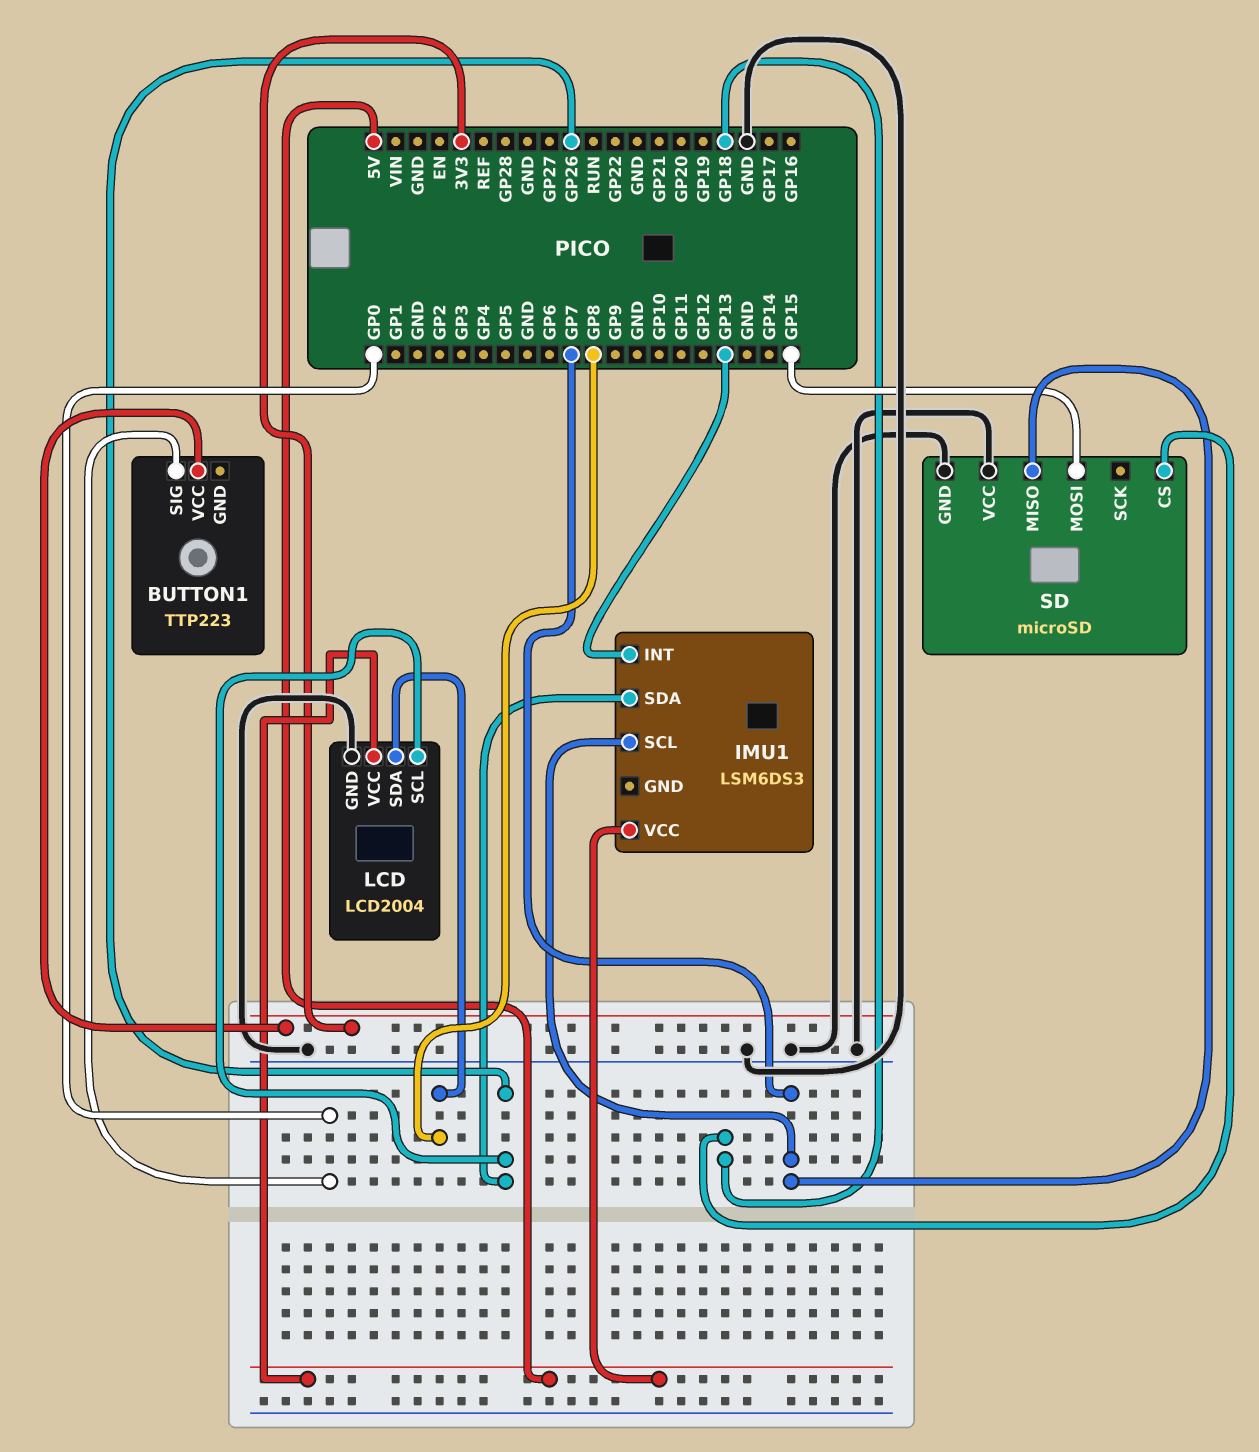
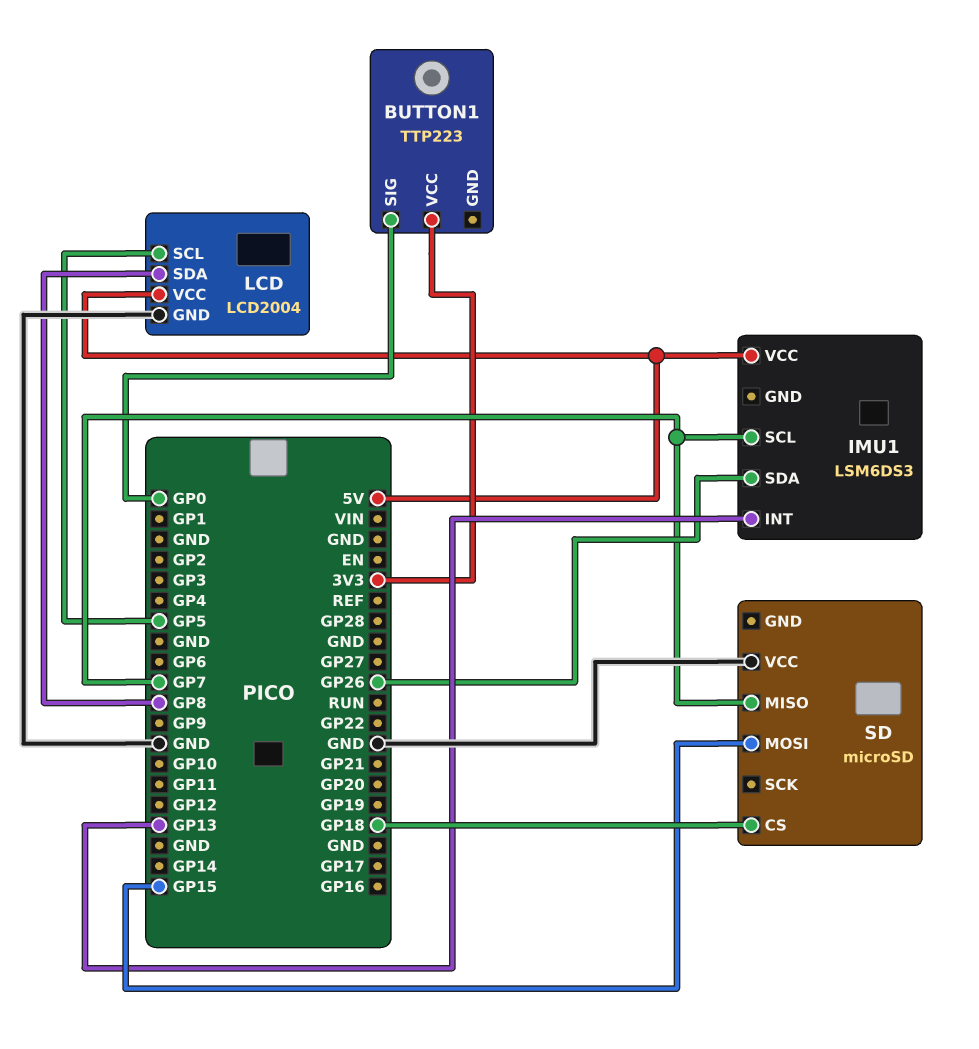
LCD pin SCL: GP26 -> GP5
SD pin GND: GND -> none

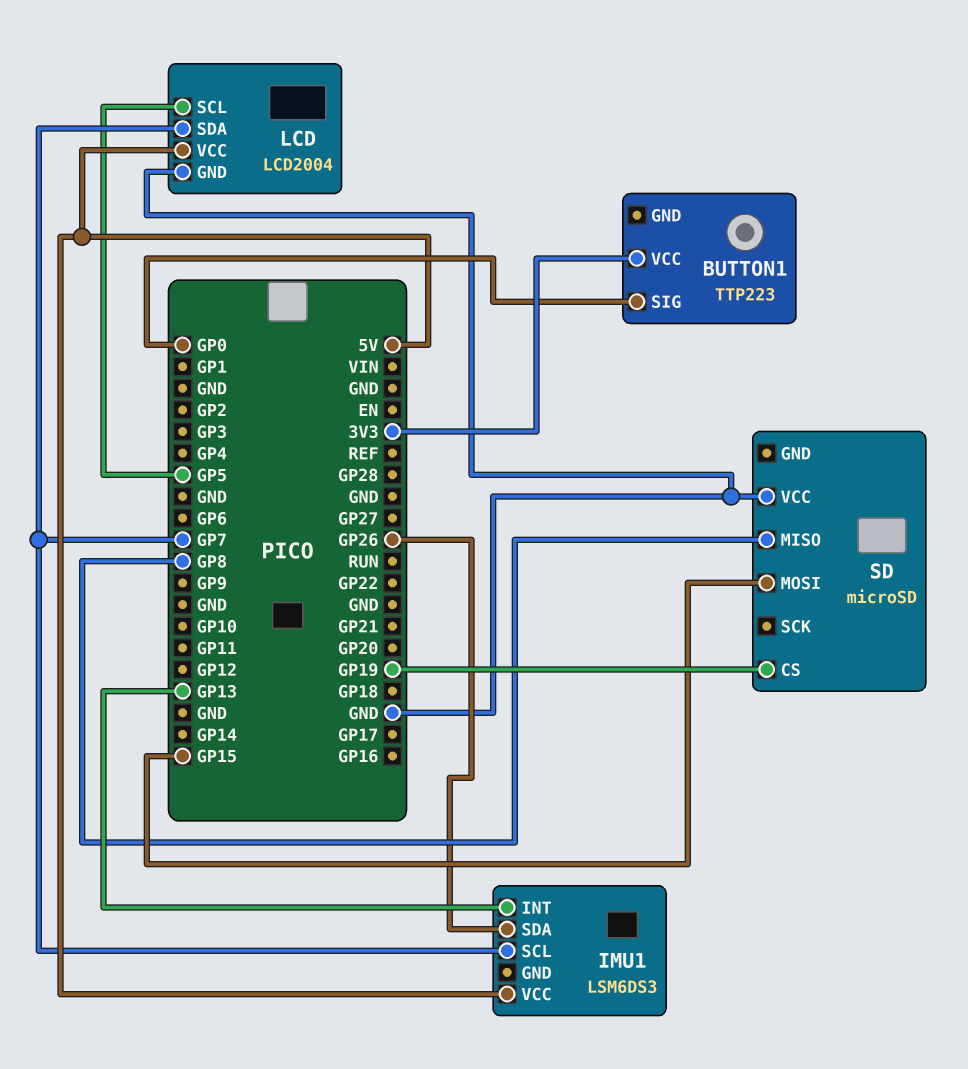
LCD pin SDA: GP8 -> GP7
SD pin CS: GP18 -> GP19
SD pin MISO: GP7 -> GP8

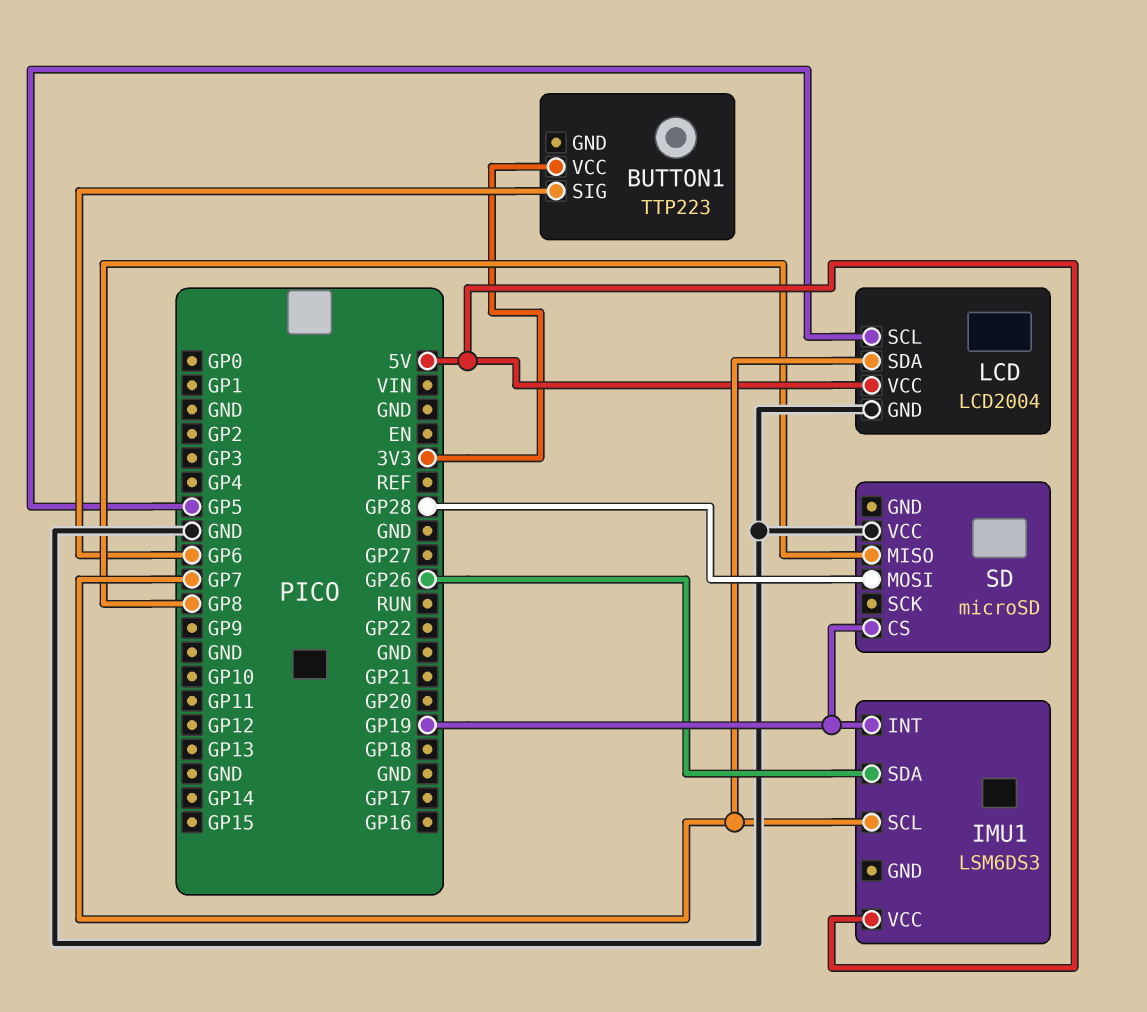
BUTTON1 pin SIG: GP0 -> GP6
IMU1 pin INT: GP13 -> GP19
SD pin MOSI: GP15 -> GP28

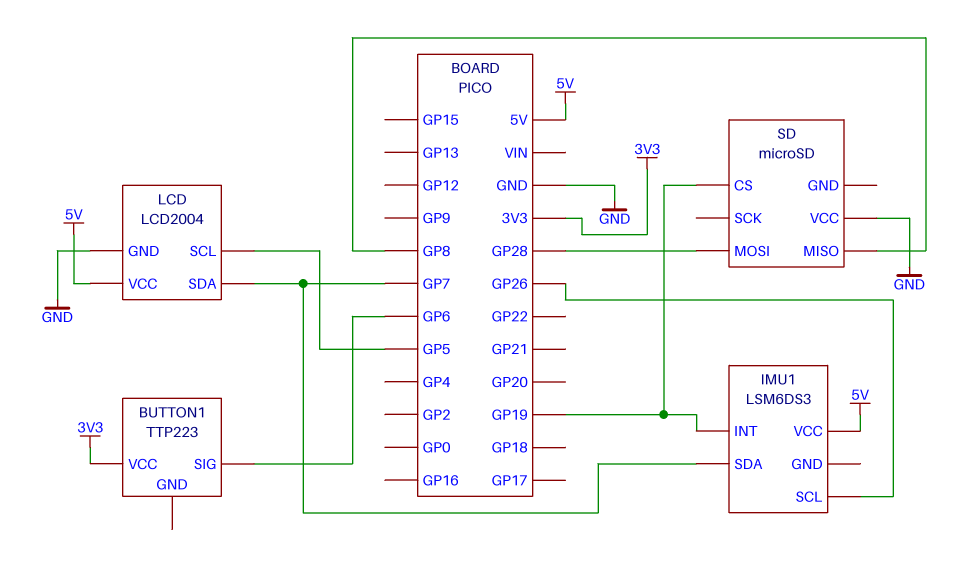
IMU1 pin SCL: GP7 -> GP26
IMU1 pin SDA: GP26 -> GP7

